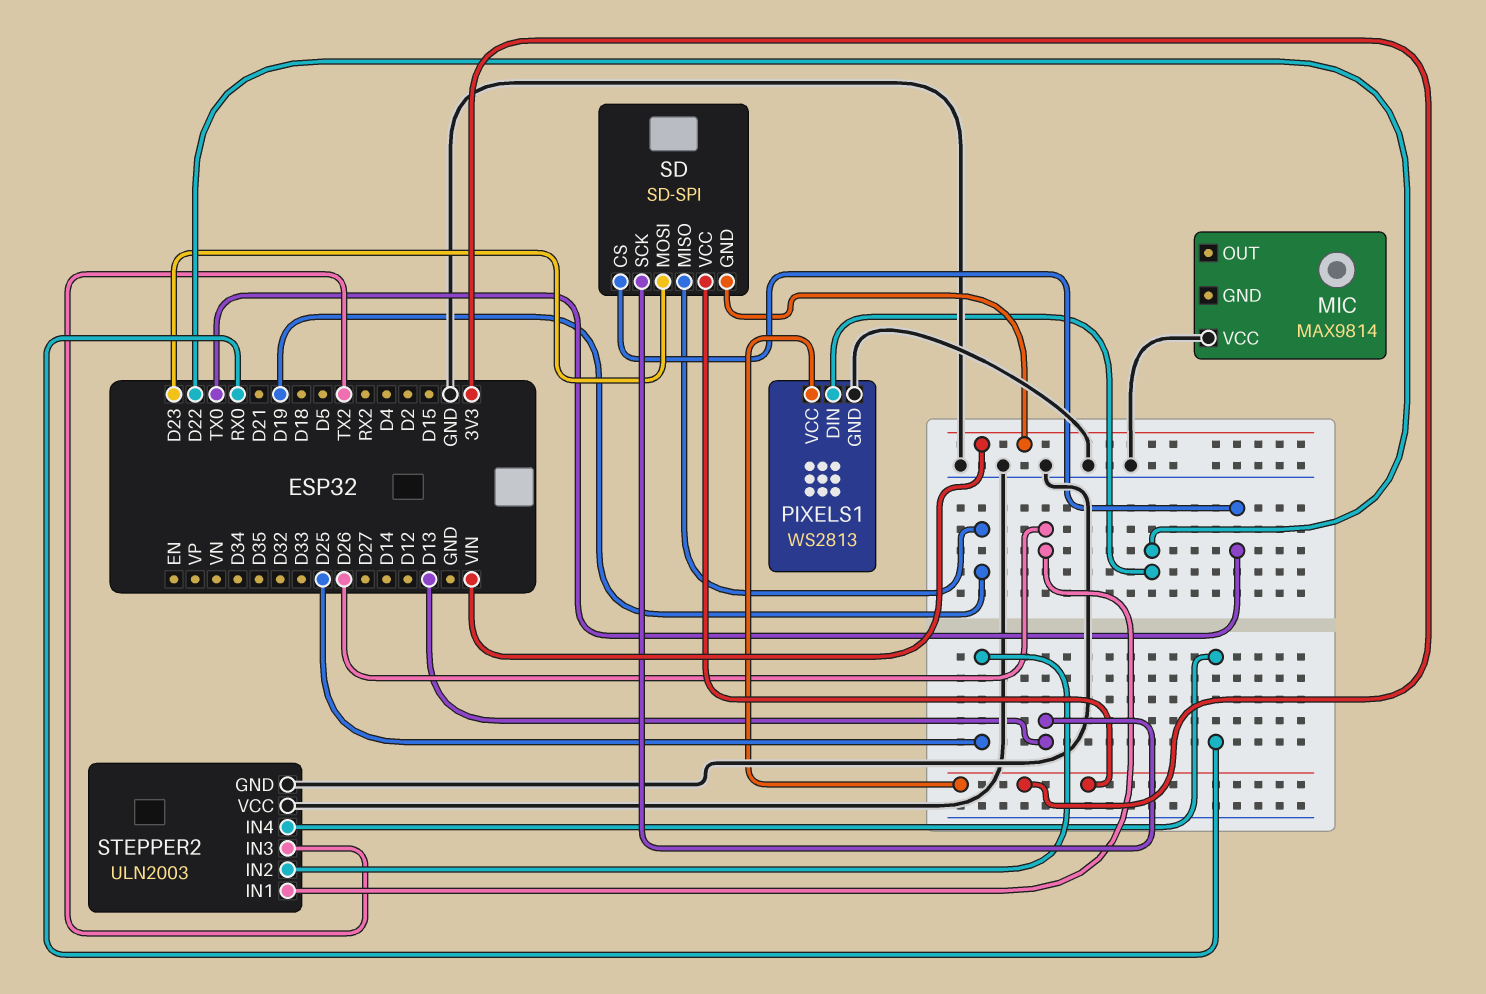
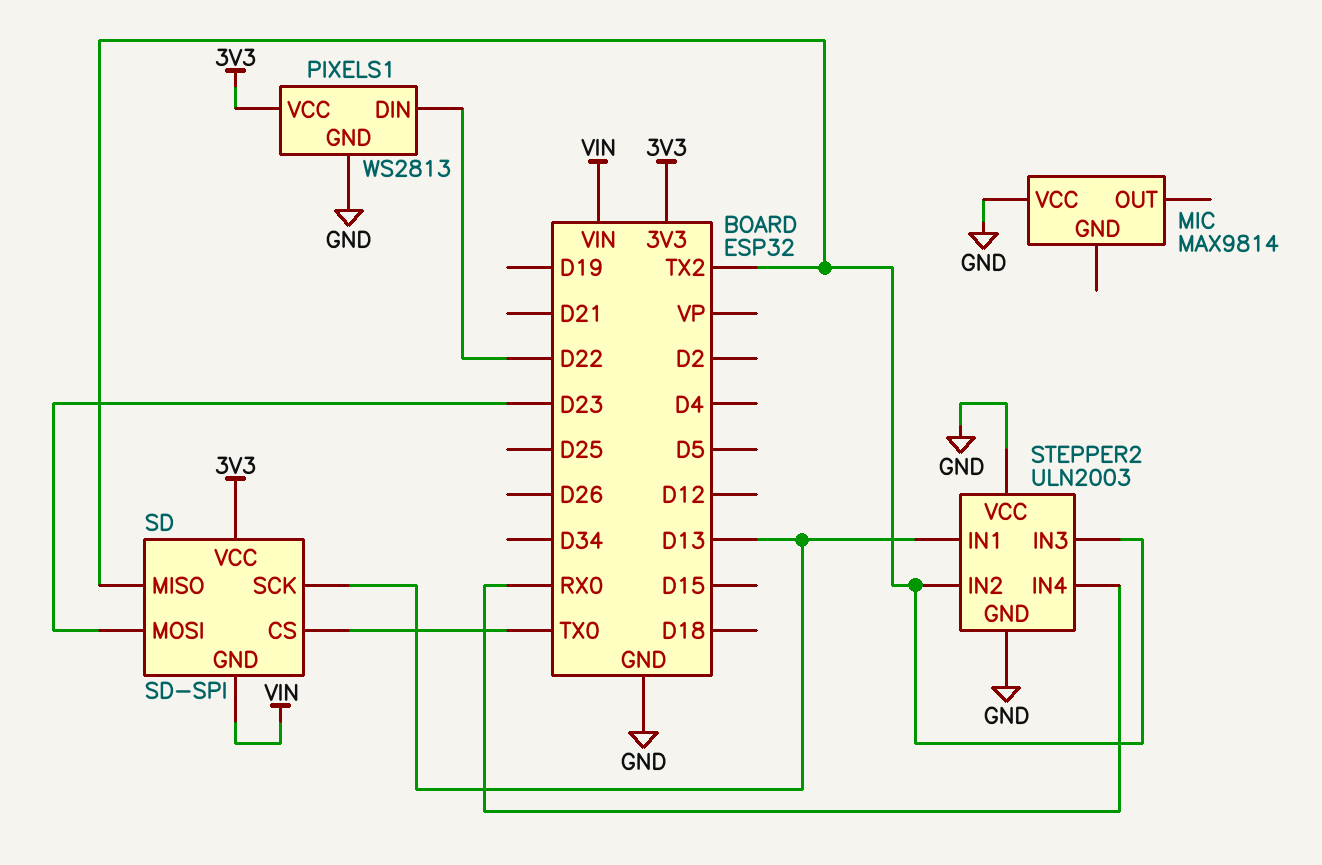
SD pin MISO: D19 -> TX2
STEPPER2 pin IN1: D26 -> D13
STEPPER2 pin IN2: D25 -> TX2

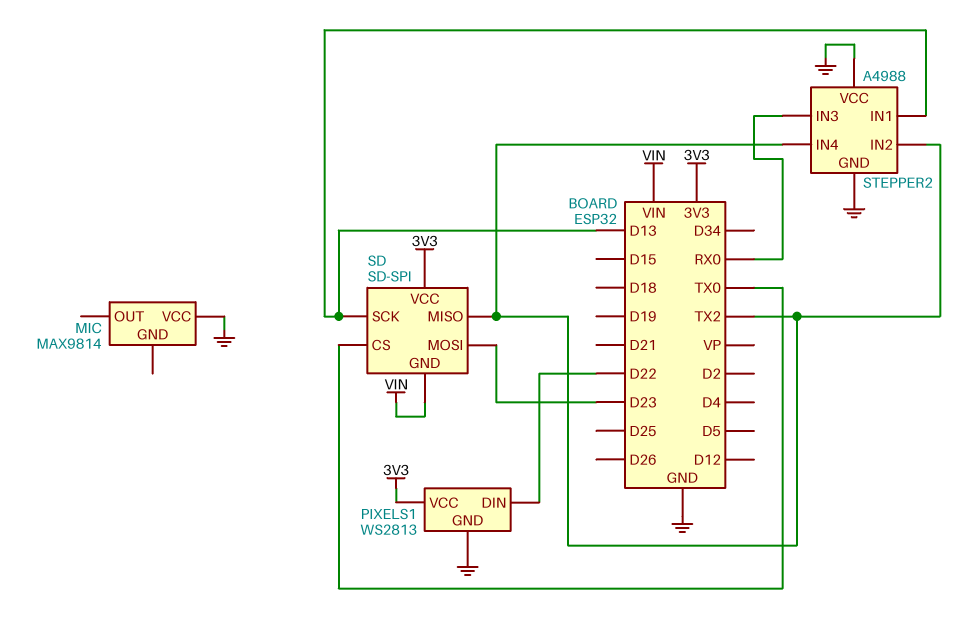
STEPPER2: ULN2003 -> A4988
STEPPER2 pin IN3: TX2 -> RX0
STEPPER2 pin IN4: RX0 -> TX2

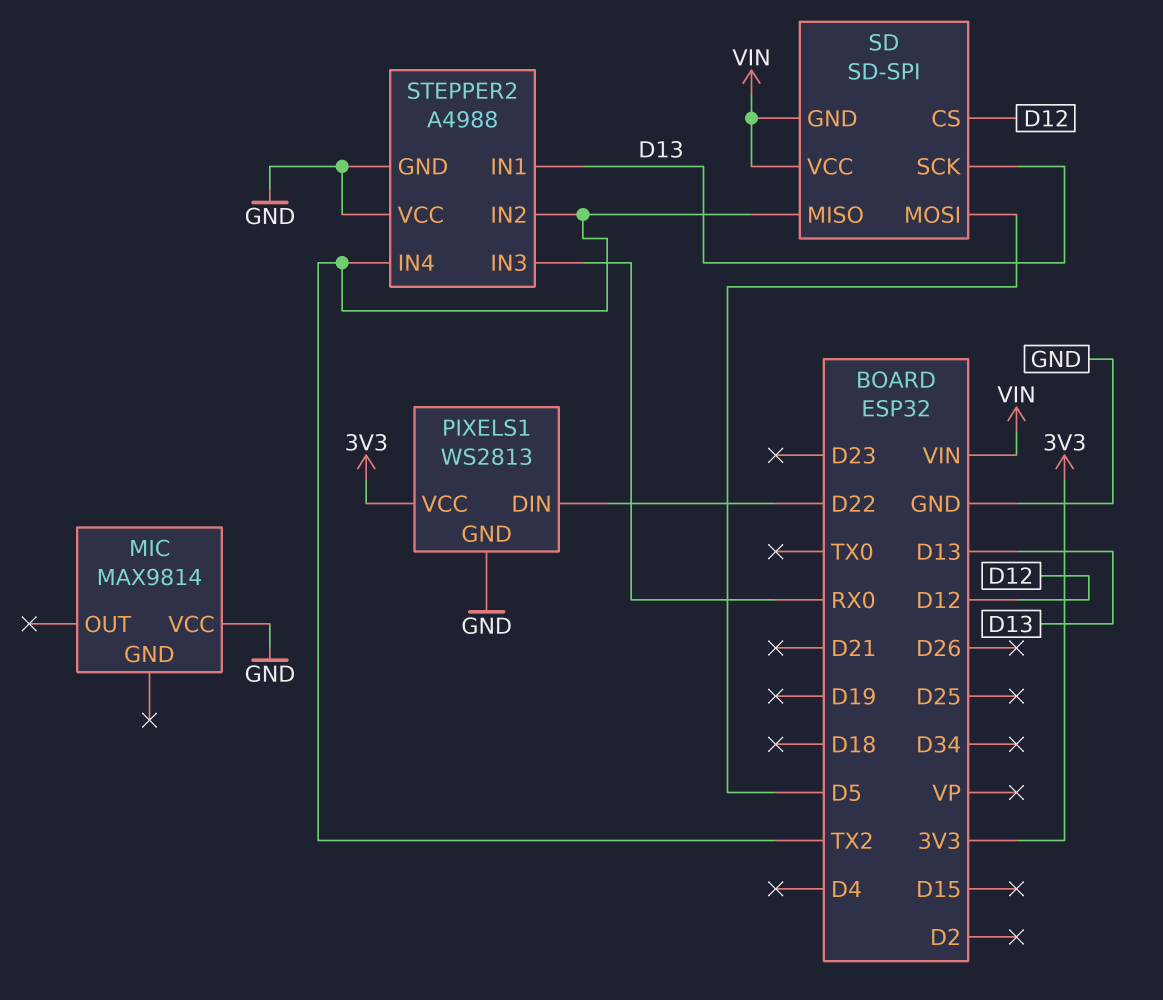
SD pin CS: TX0 -> D12
SD pin MOSI: D23 -> D5
SD pin VCC: 3V3 -> VIN

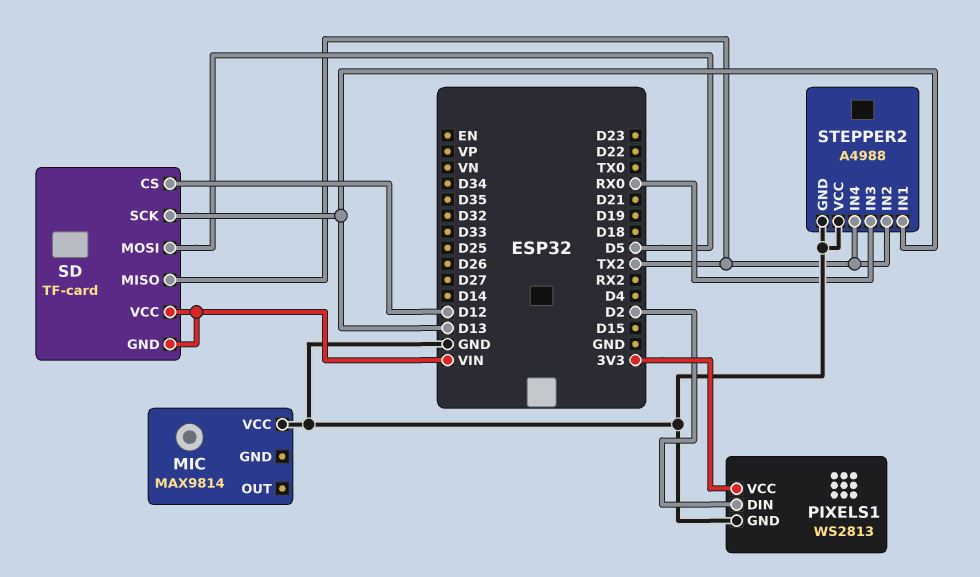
PIXELS1 pin DIN: D22 -> D2
SD: SD-SPI -> TF-card

